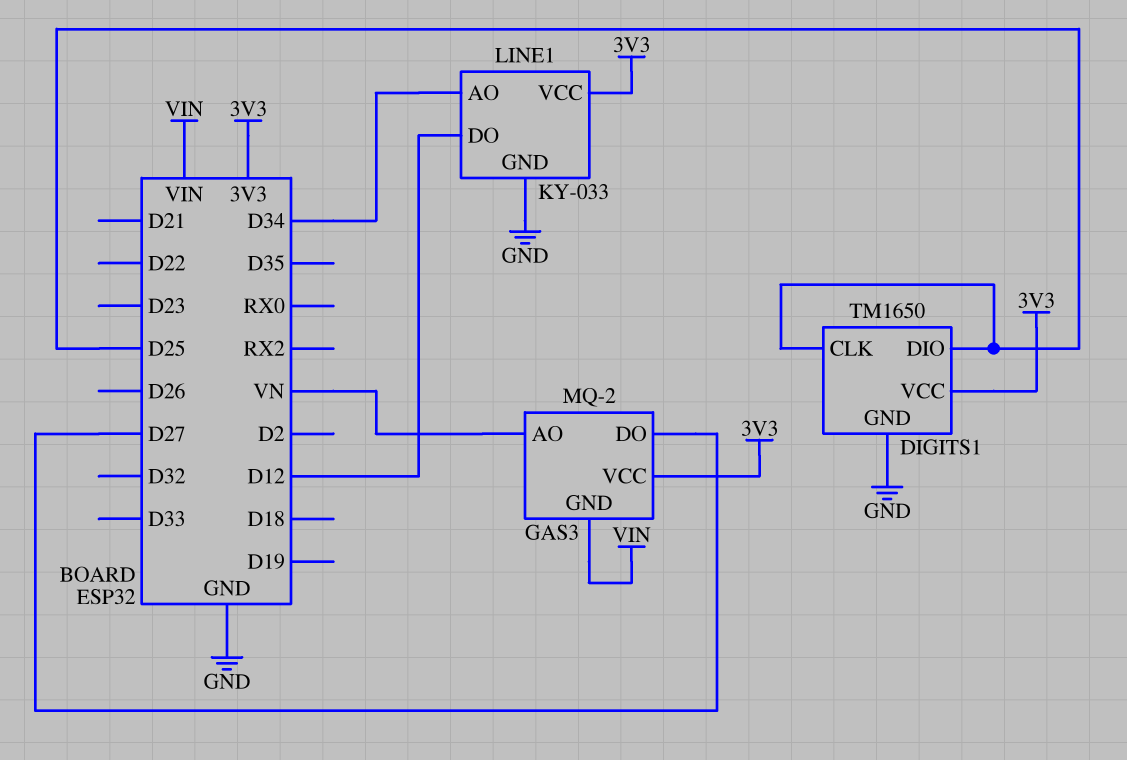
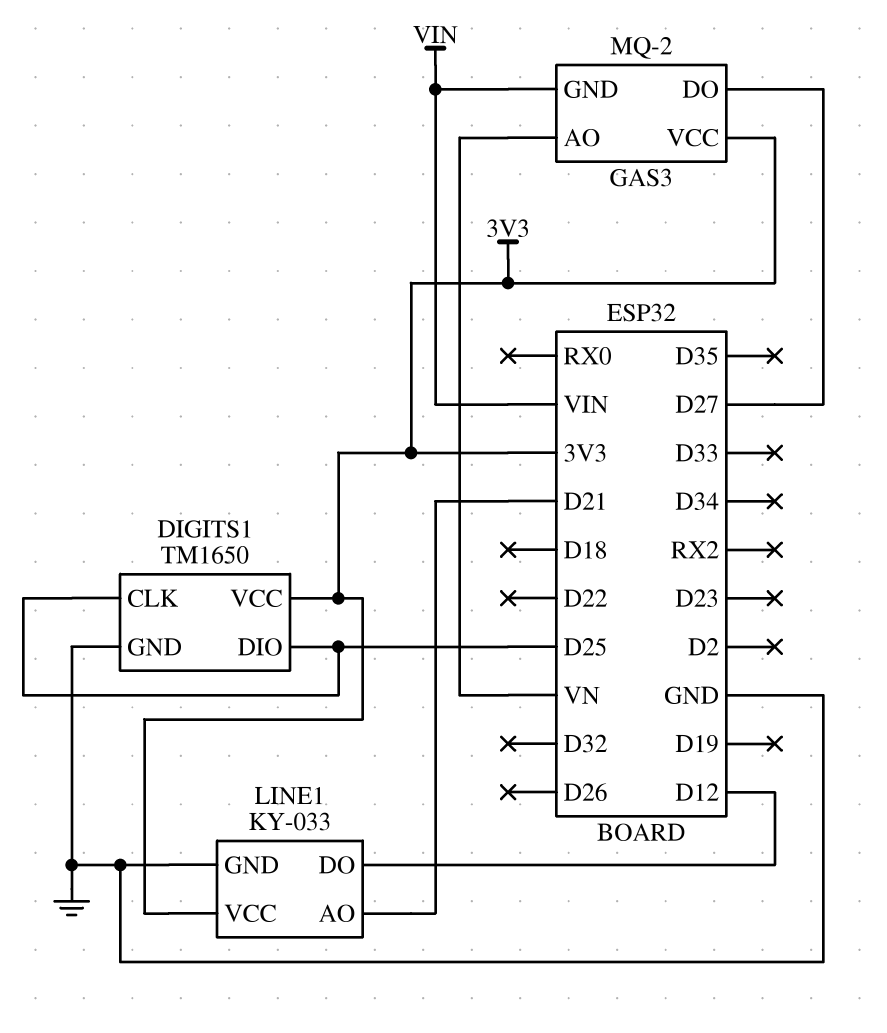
LINE1 pin AO: D34 -> D21

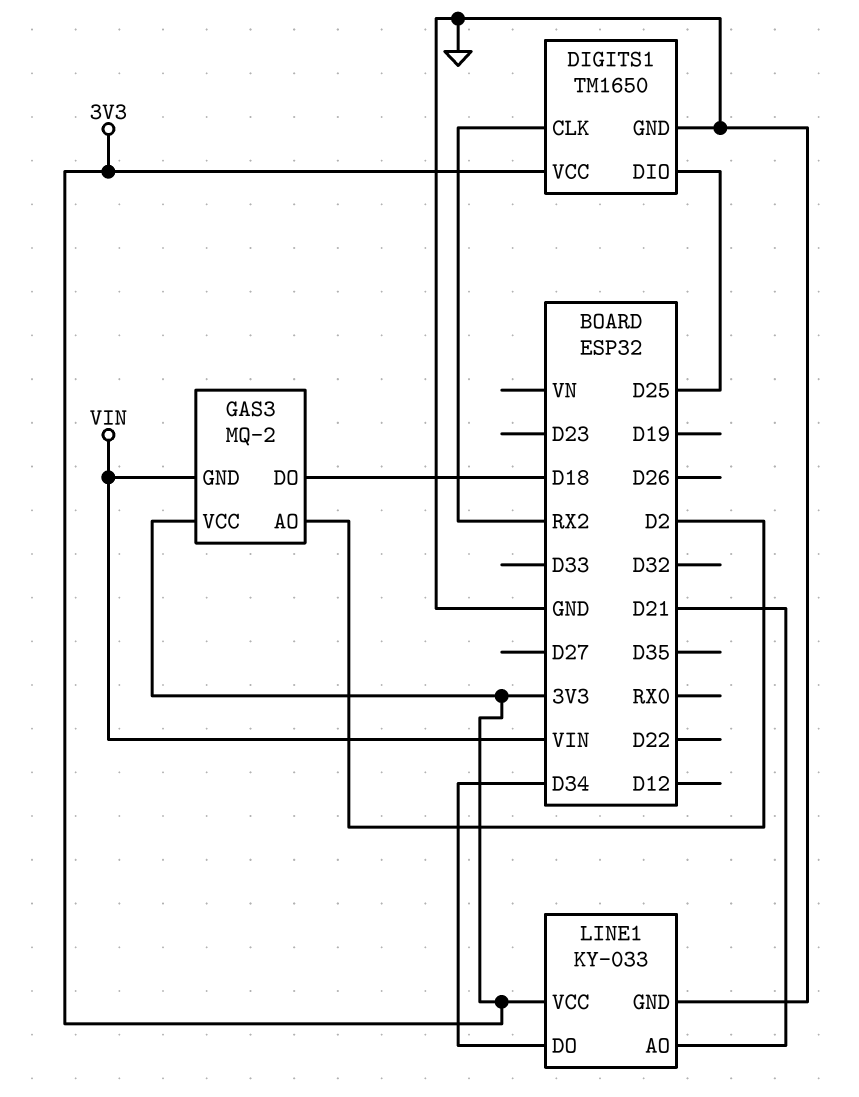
DIGITS1 pin CLK: D25 -> RX2
GAS3 pin AO: VN -> D2
GAS3 pin DO: D27 -> D18
LINE1 pin DO: D12 -> D34

